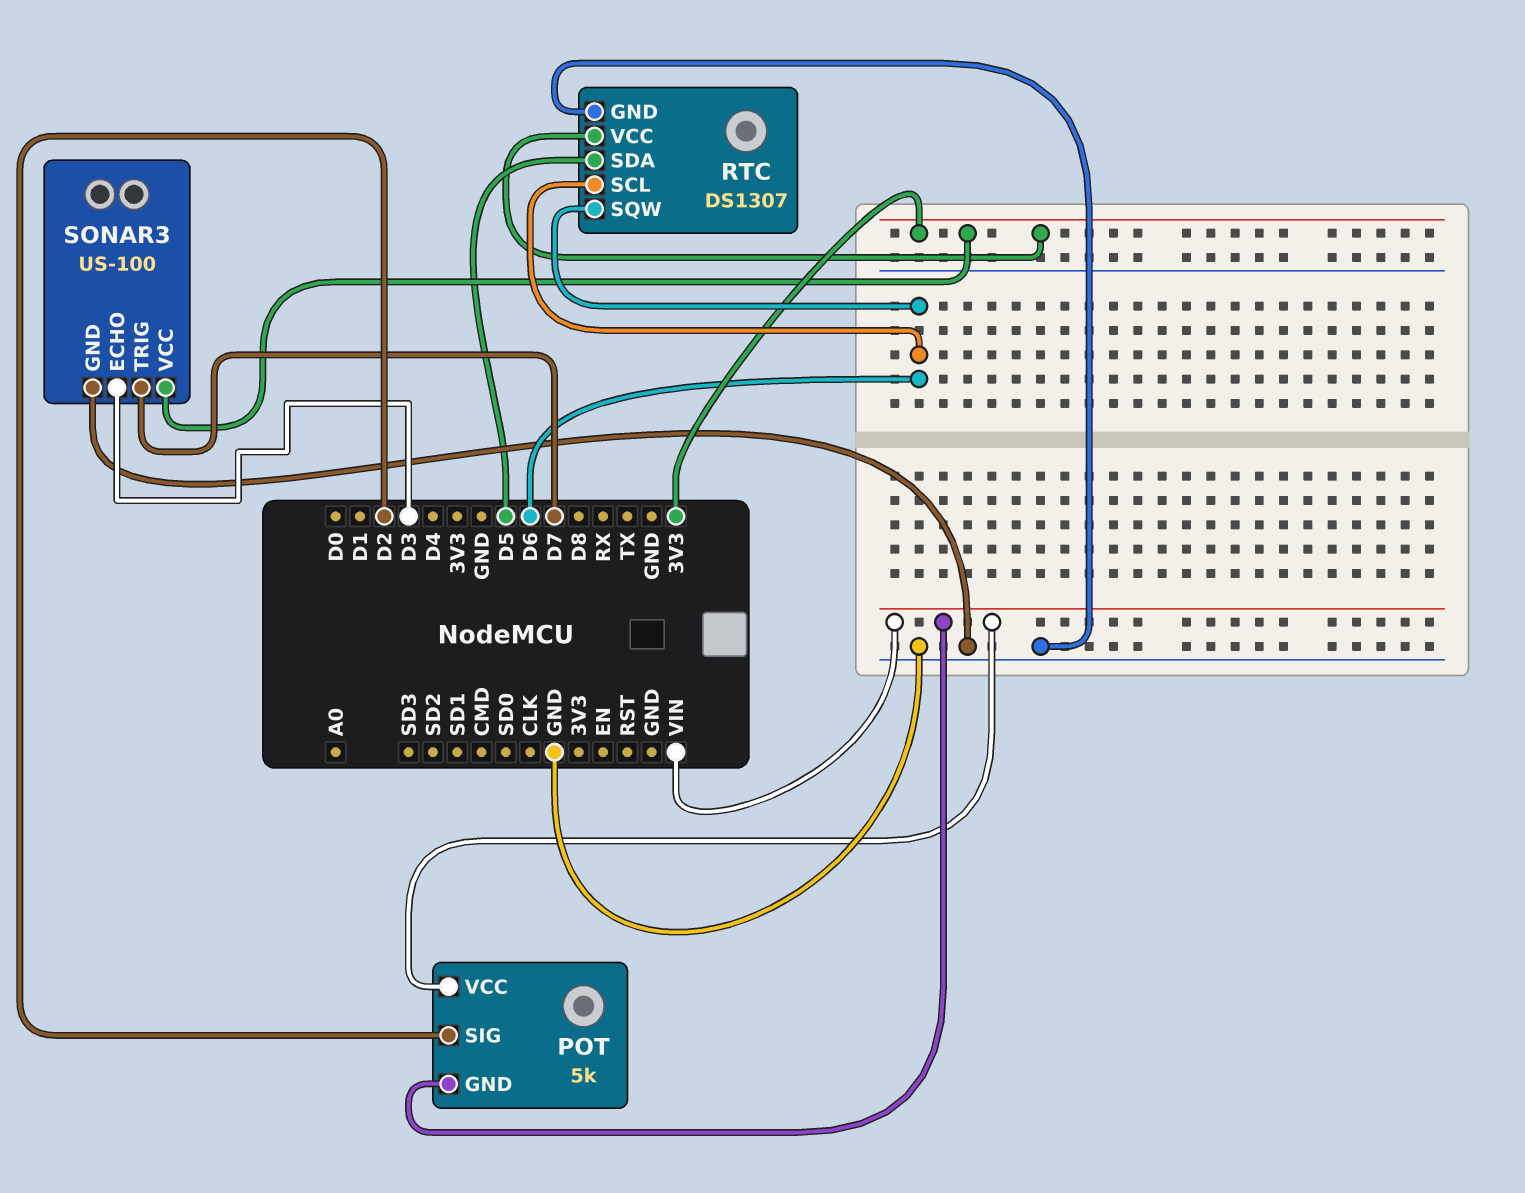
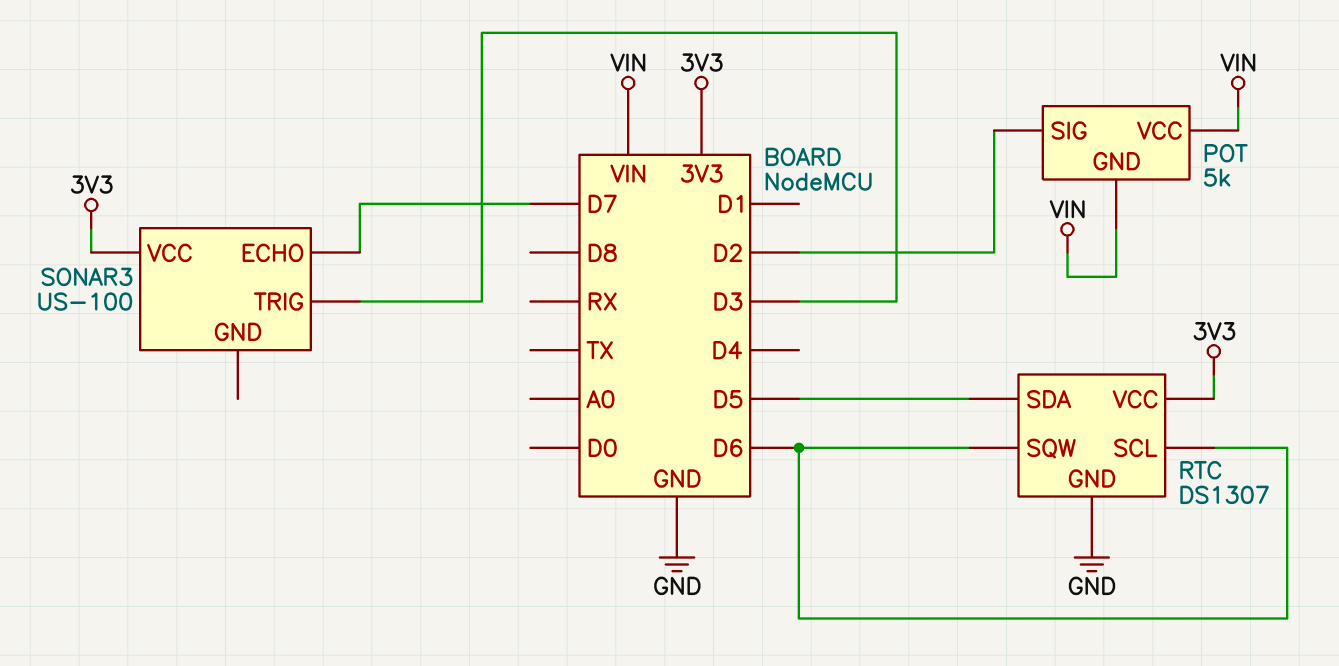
SONAR3 pin ECHO: D3 -> D7
SONAR3 pin GND: GND -> none
SONAR3 pin TRIG: D7 -> D3

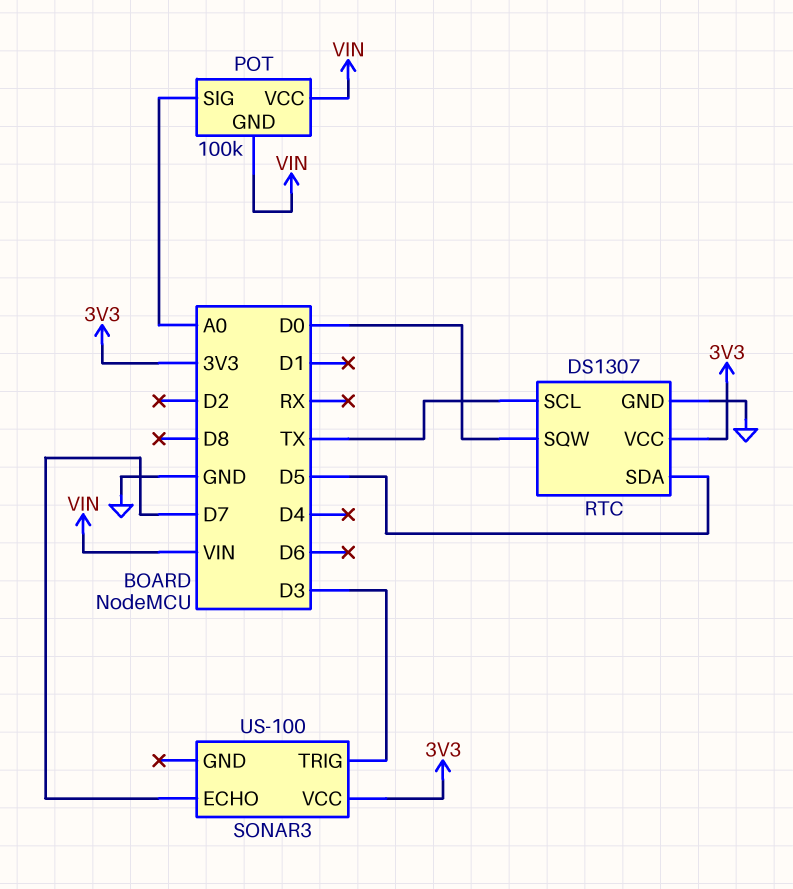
POT: 5k -> 100k
POT pin SIG: D2 -> A0
RTC pin SCL: D6 -> TX
RTC pin SQW: D6 -> D0

